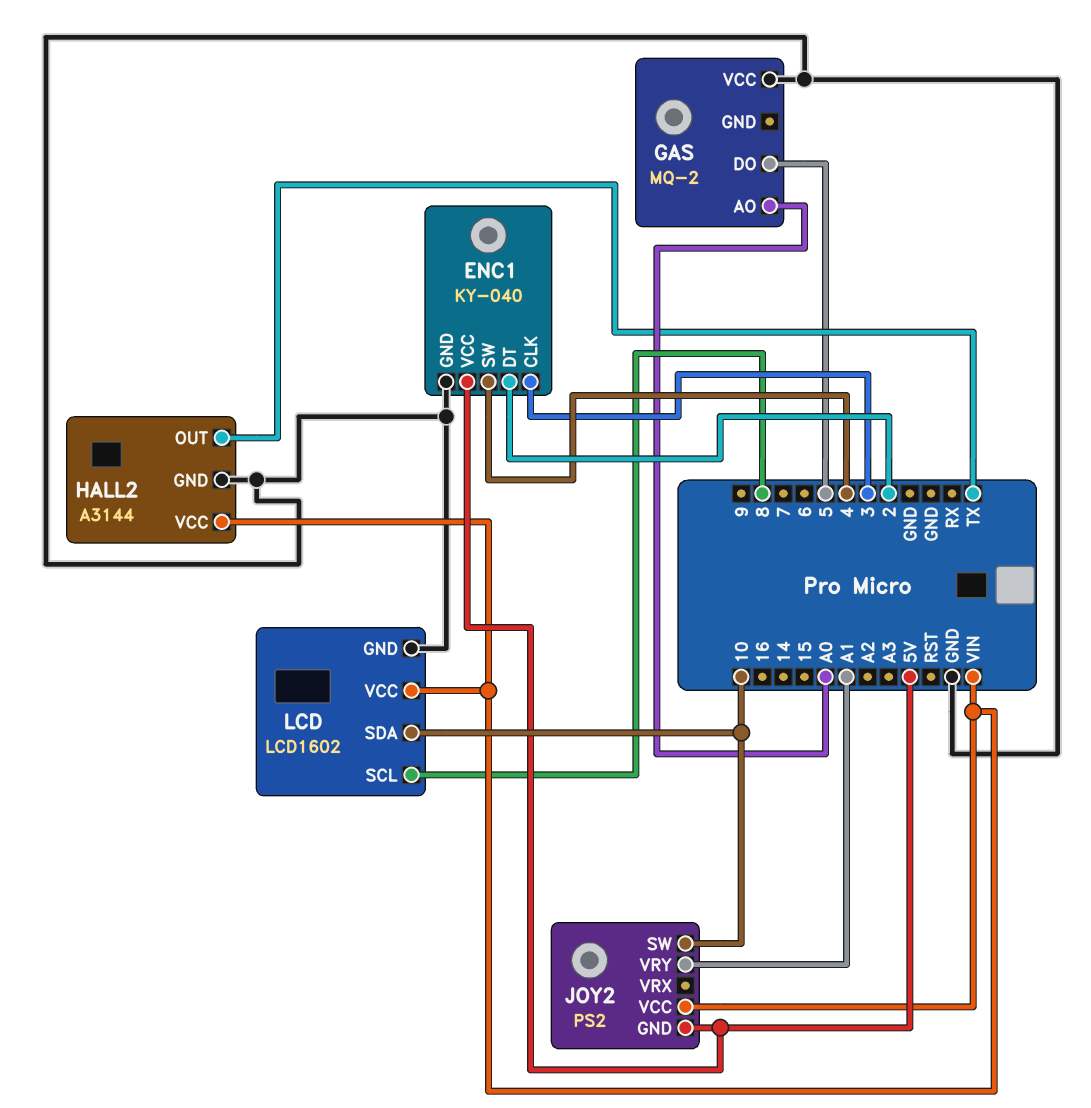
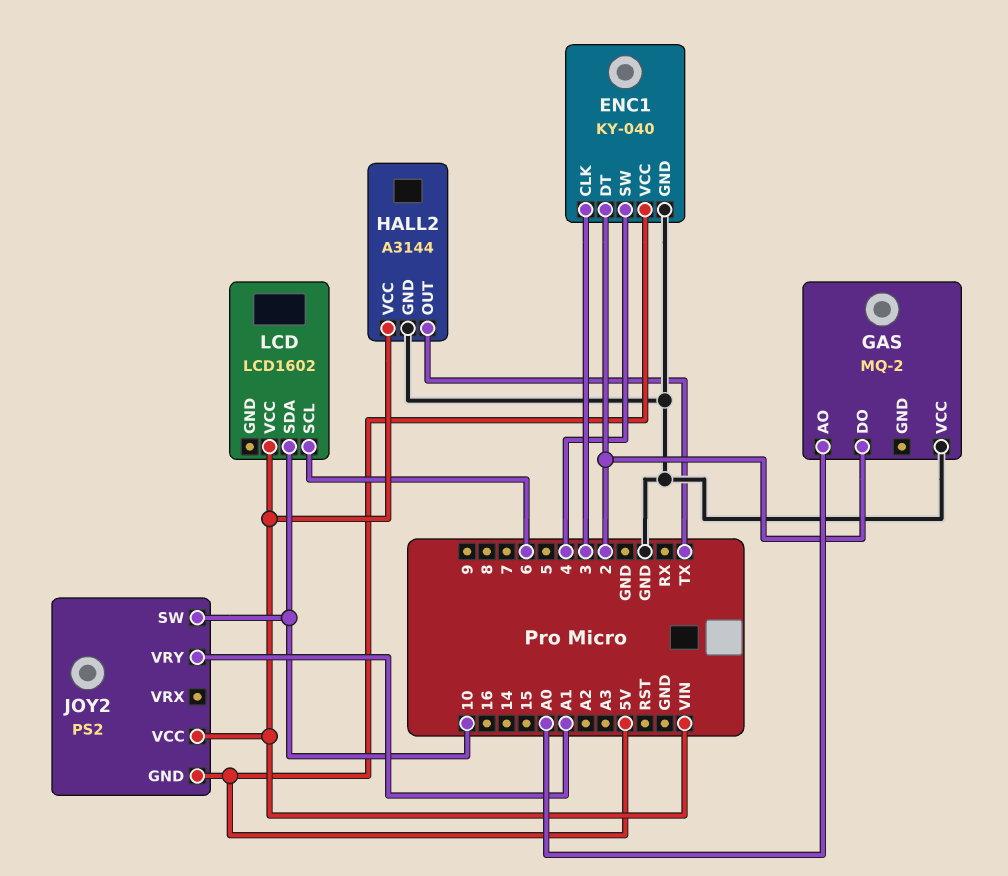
GAS pin DO: 5 -> 2
LCD pin GND: GND -> none
LCD pin SCL: 8 -> 6

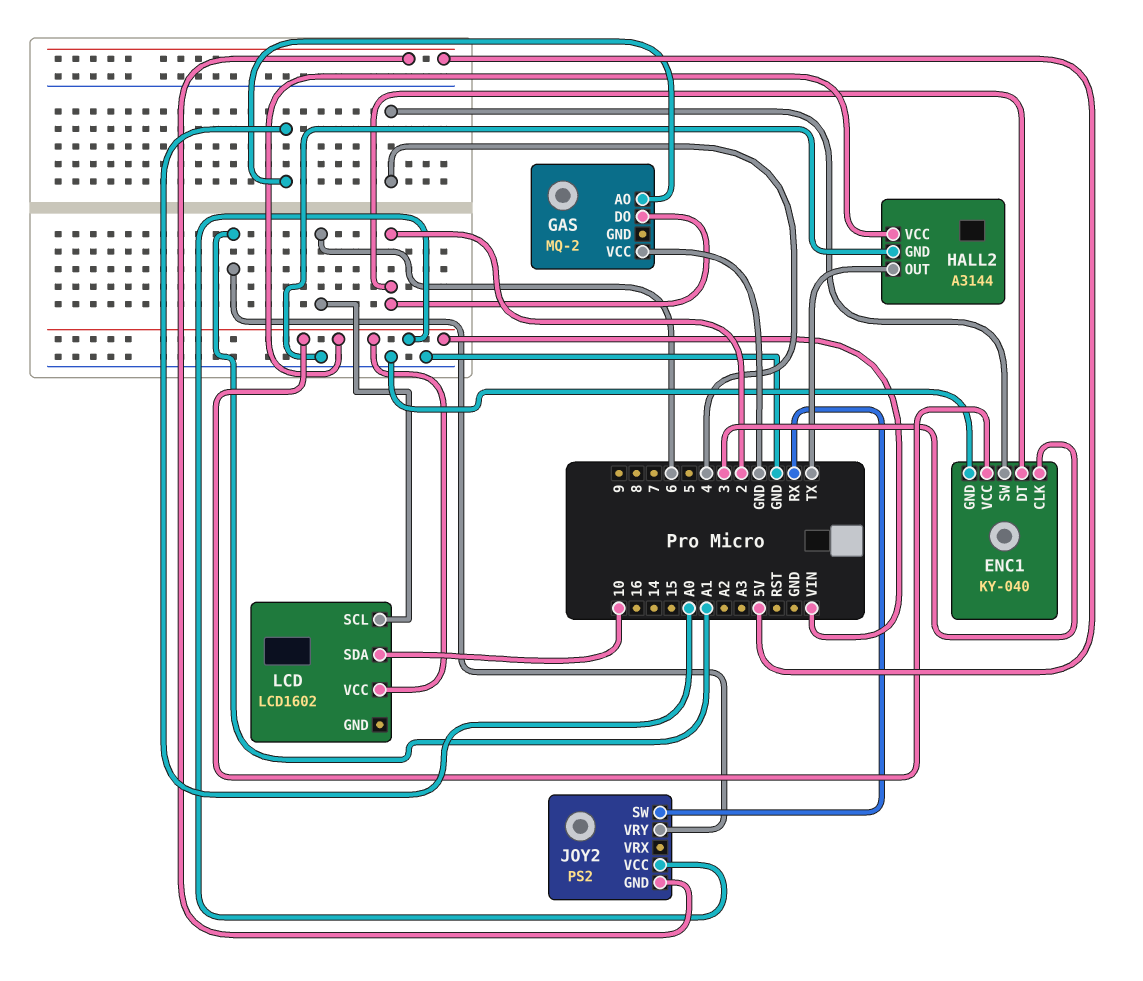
ENC1 pin VCC: 5V -> VIN
JOY2 pin SW: 10 -> RX

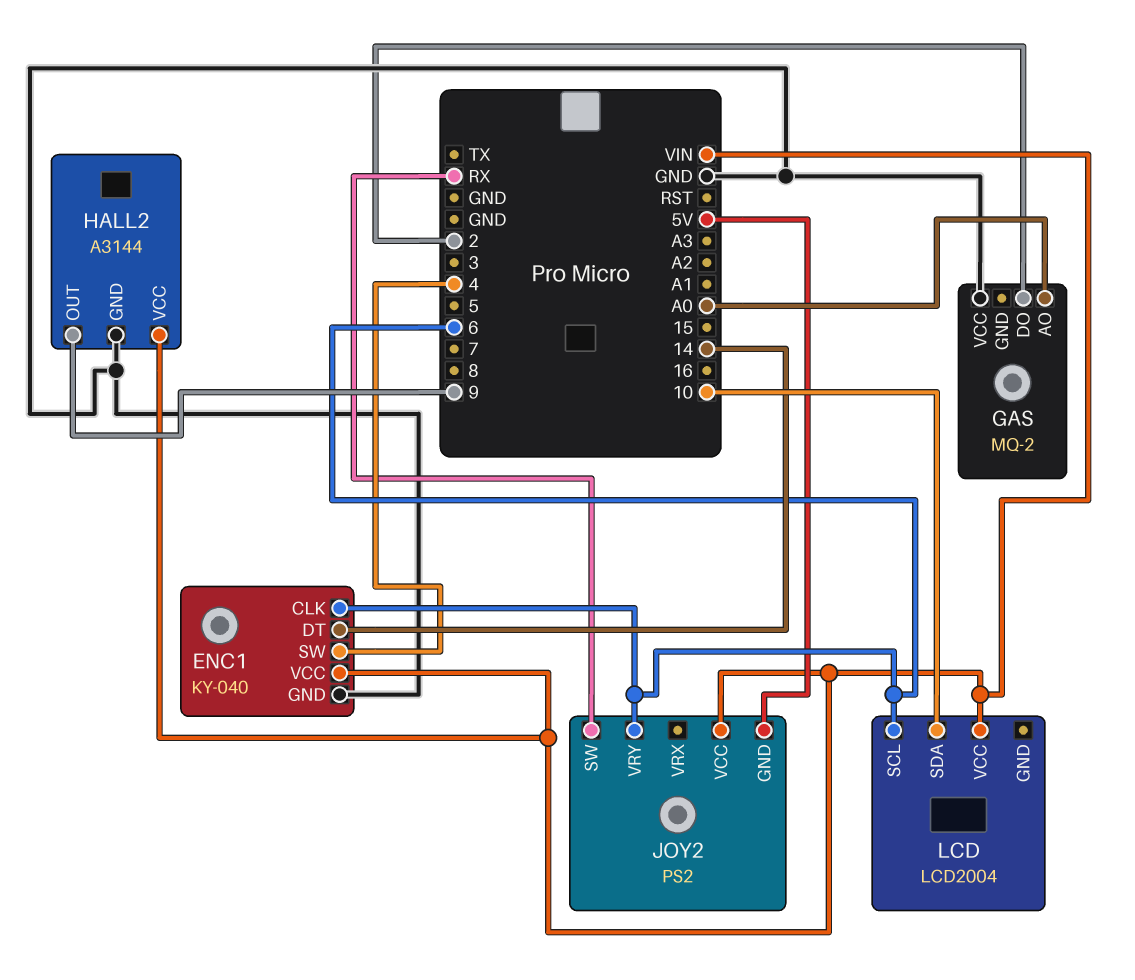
ENC1 pin CLK: 3 -> 6
ENC1 pin DT: 2 -> 14
HALL2 pin OUT: TX -> 9
JOY2 pin VRY: A1 -> 6
LCD: LCD1602 -> LCD2004

